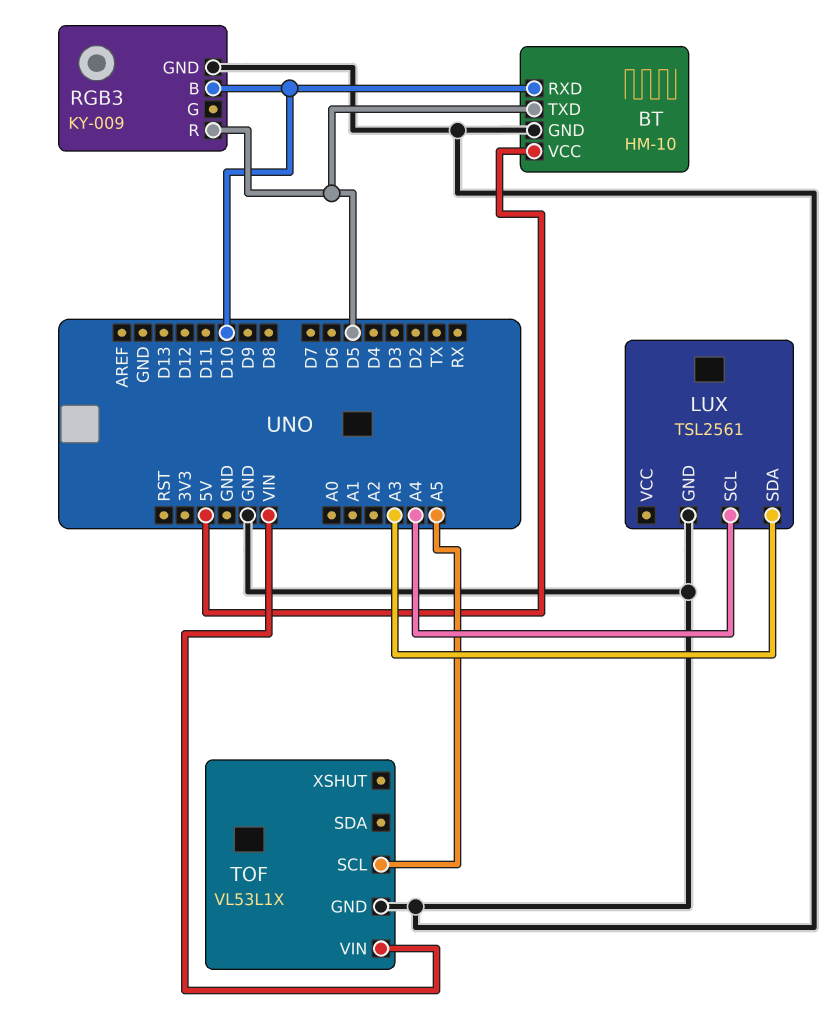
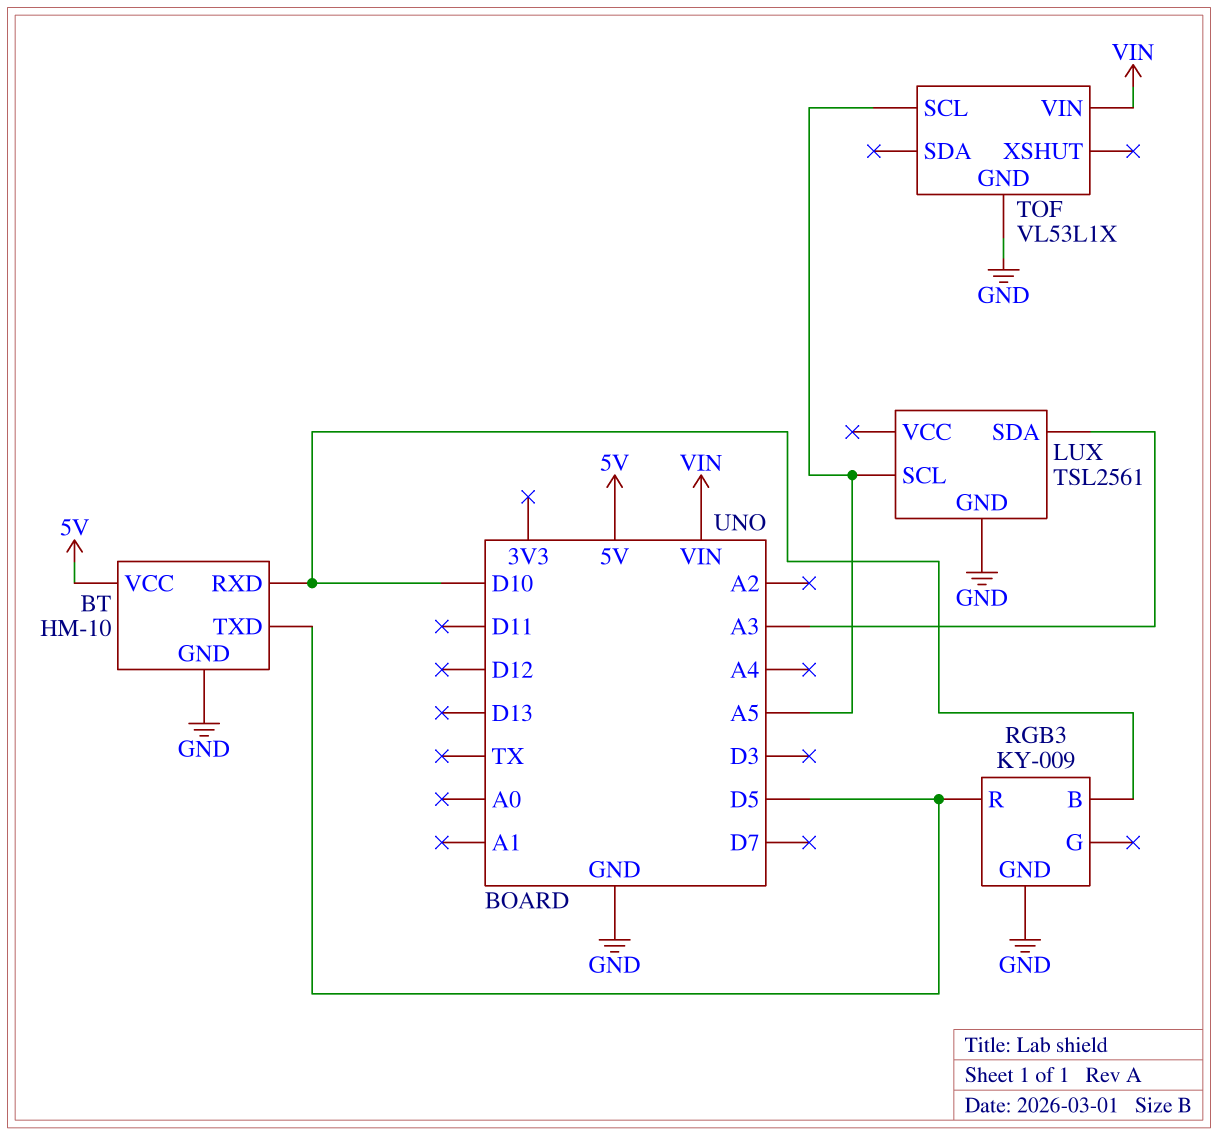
LUX pin SCL: A4 -> A5

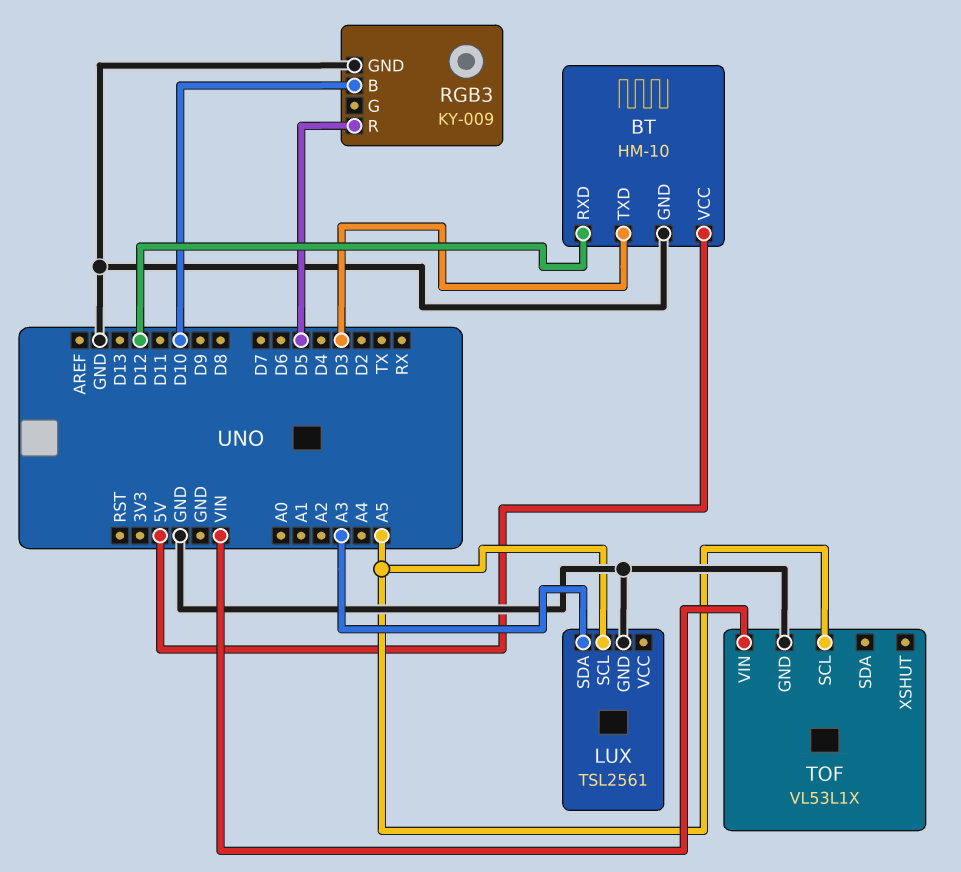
BT pin RXD: D10 -> D12
BT pin TXD: D5 -> D3

